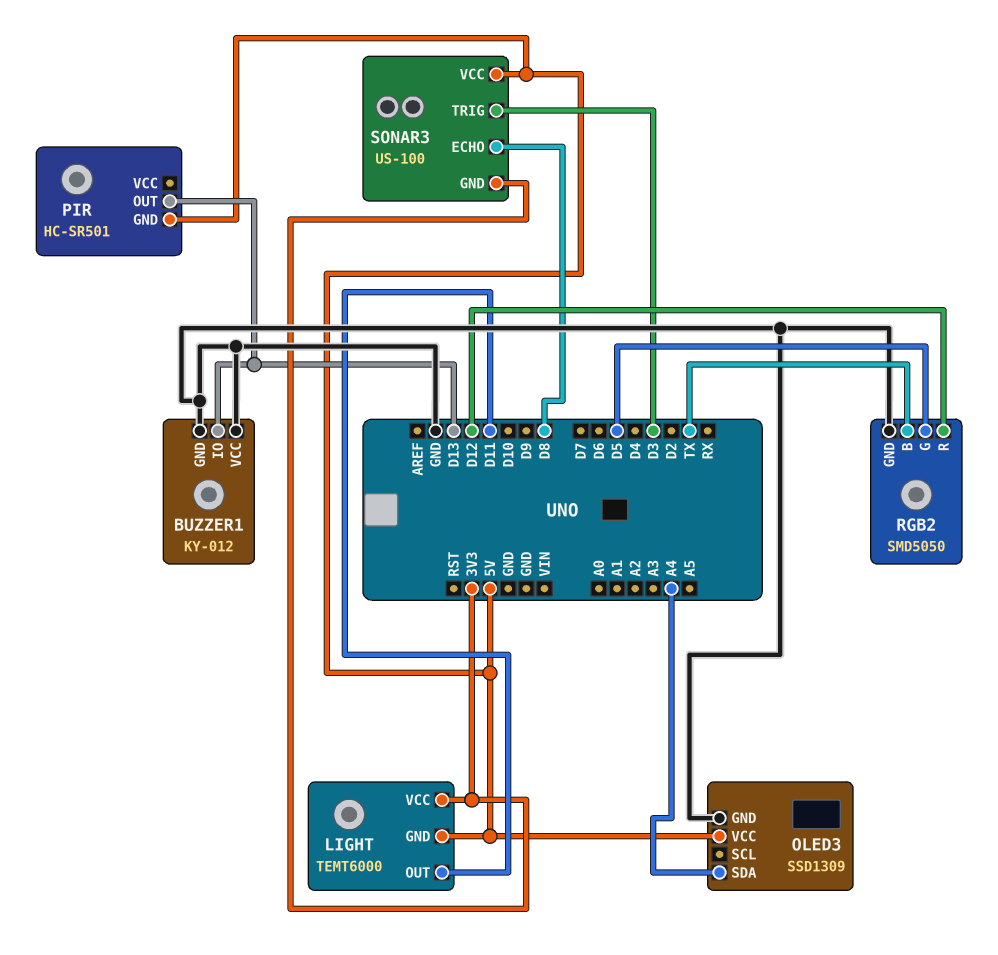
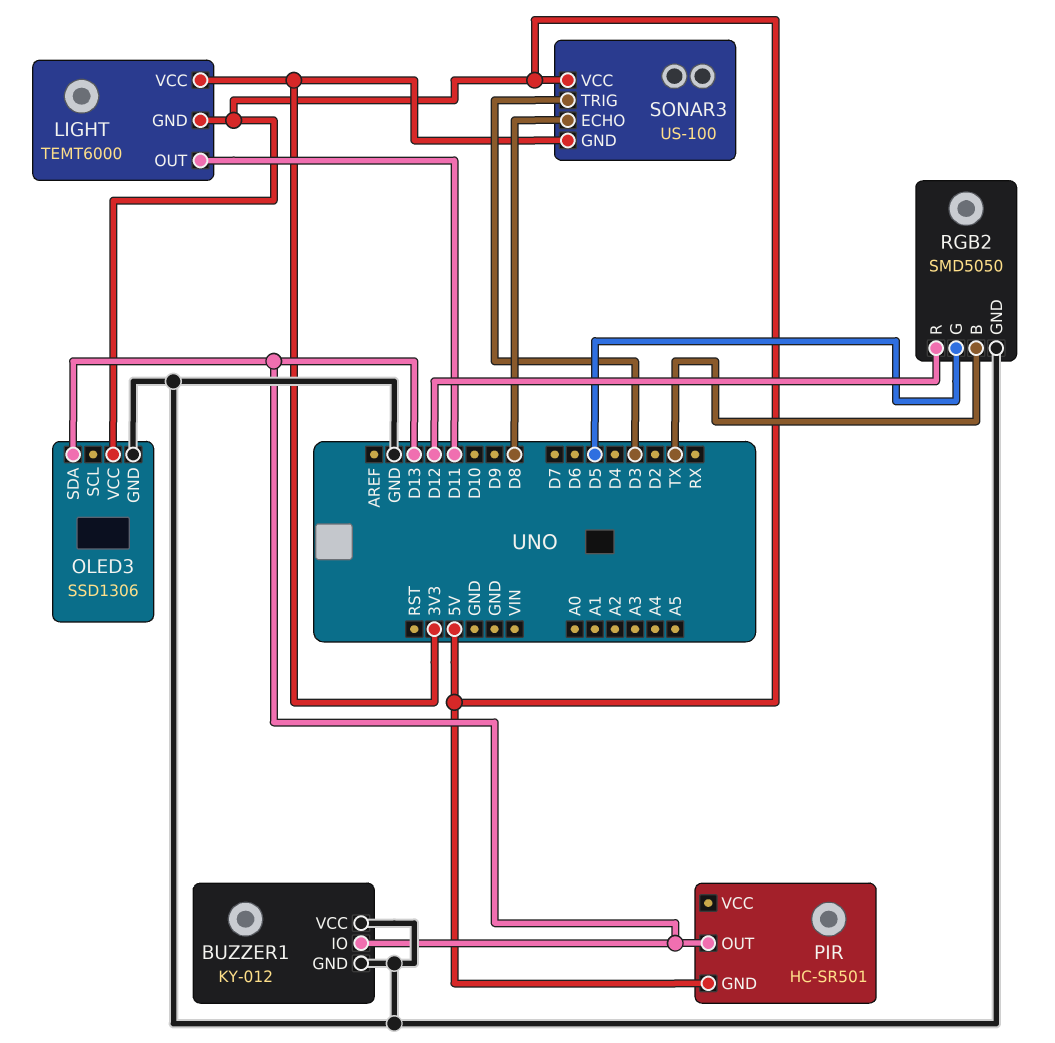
OLED3: SSD1309 -> SSD1306
OLED3 pin SDA: A4 -> D13

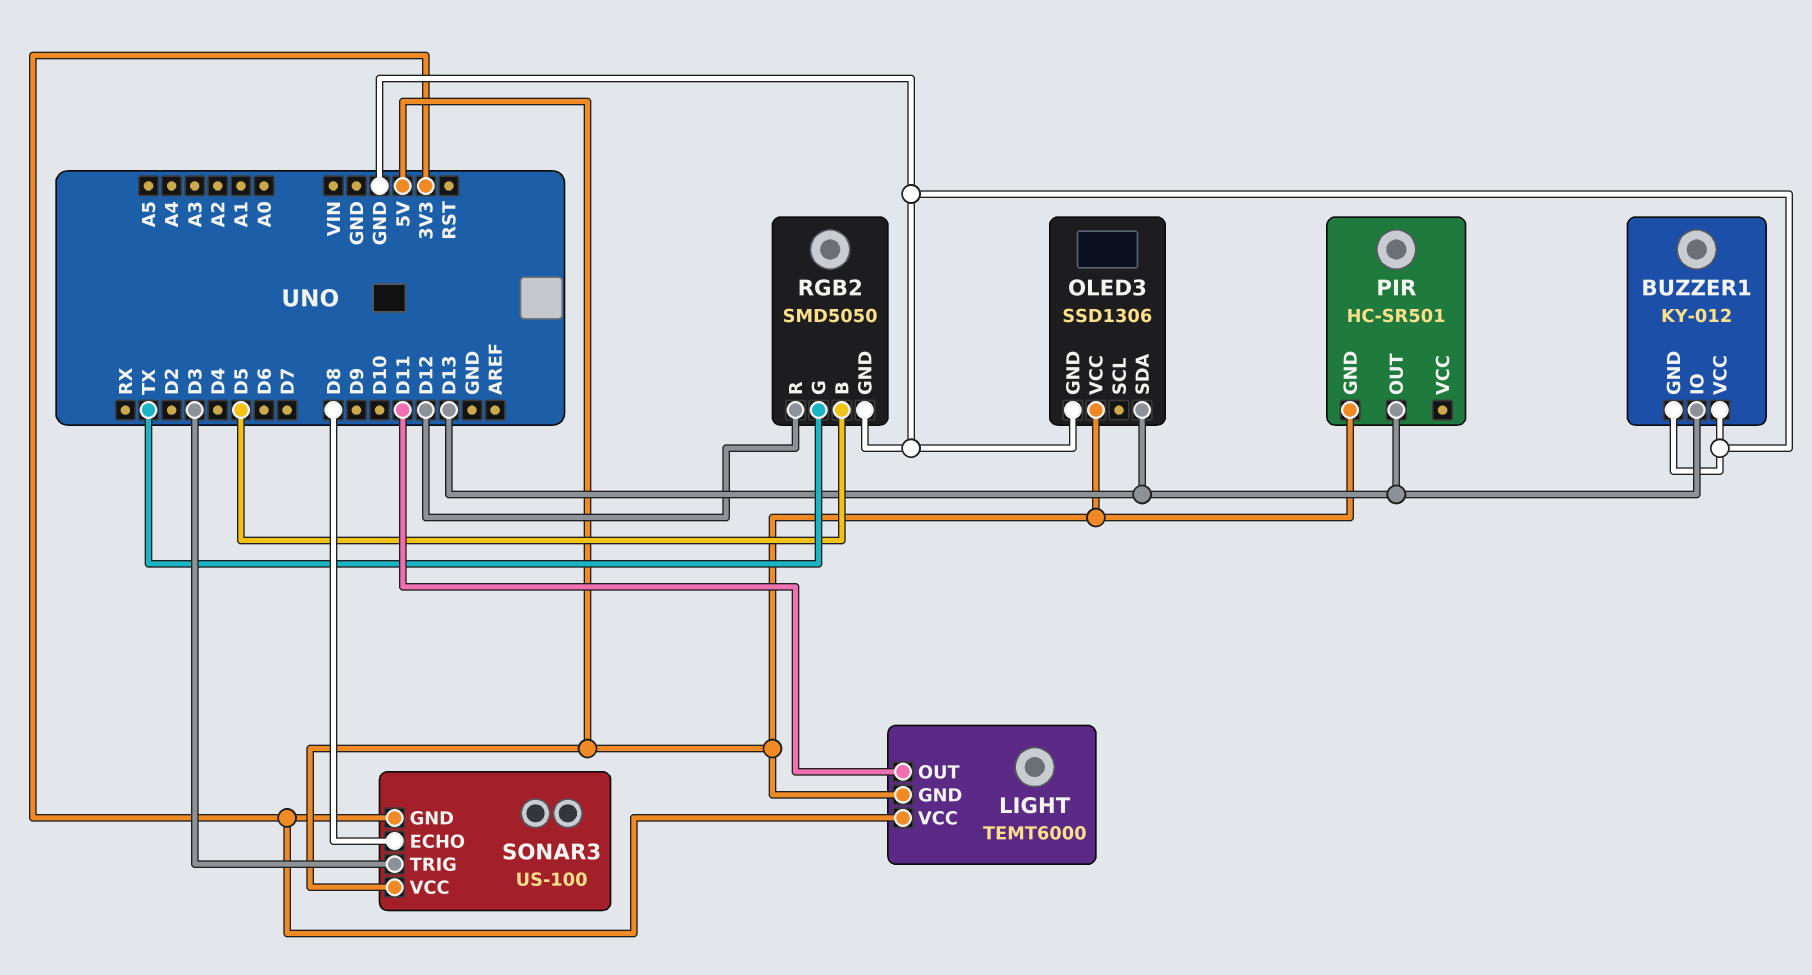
RGB2 pin B: TX -> D5
RGB2 pin G: D5 -> TX

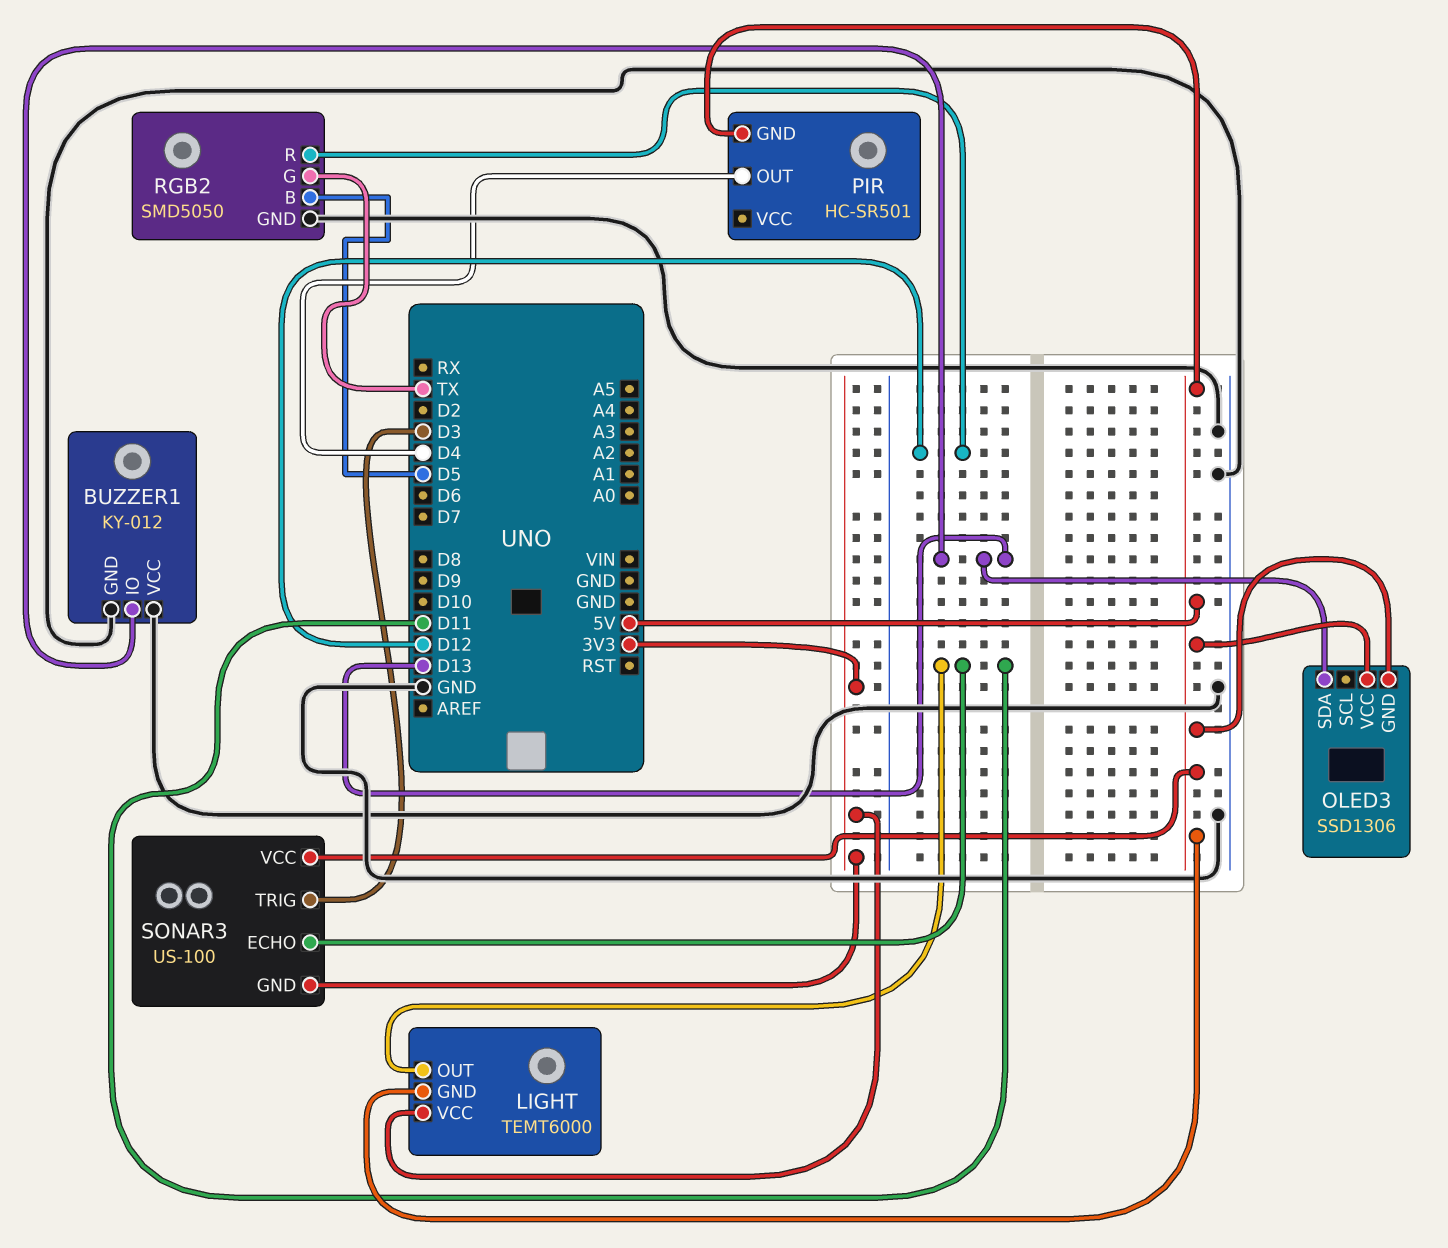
OLED3 pin GND: GND -> 5V
PIR pin OUT: D13 -> D4
SONAR3 pin ECHO: D8 -> D11

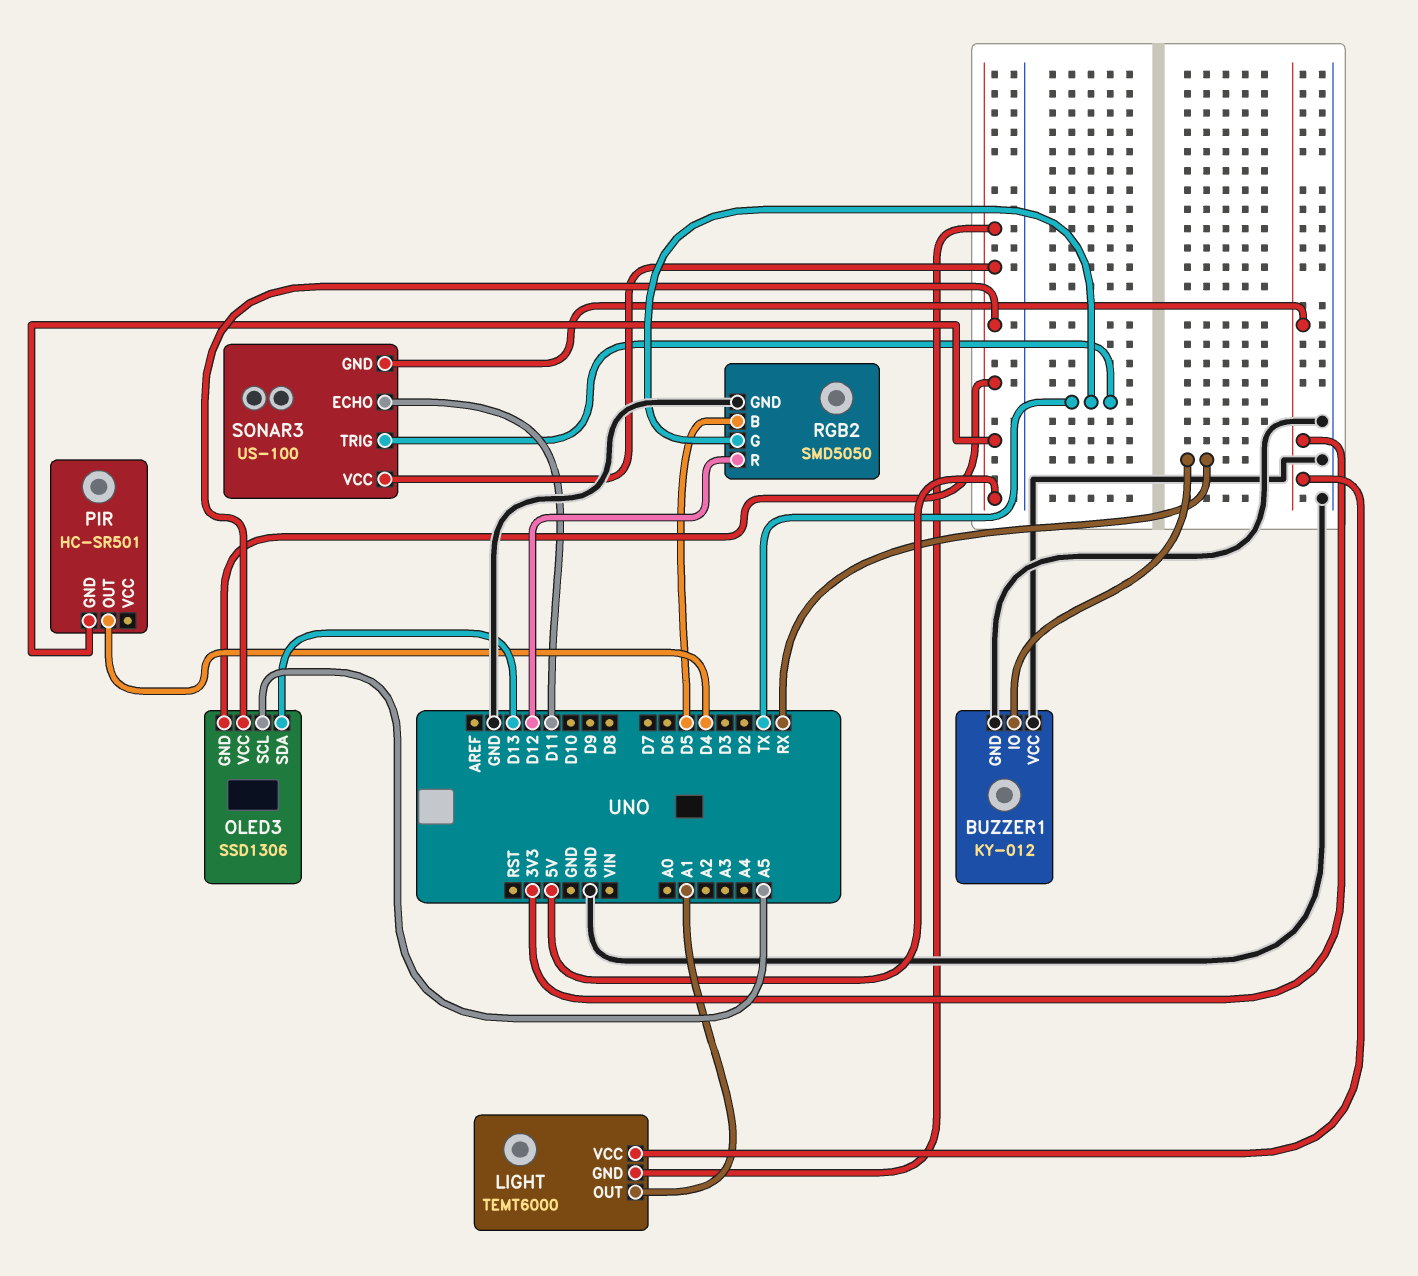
BUZZER1 pin IO: D13 -> RX
LIGHT pin OUT: D11 -> A1
OLED3 pin SCL: none -> A5
SONAR3 pin TRIG: D3 -> TX

